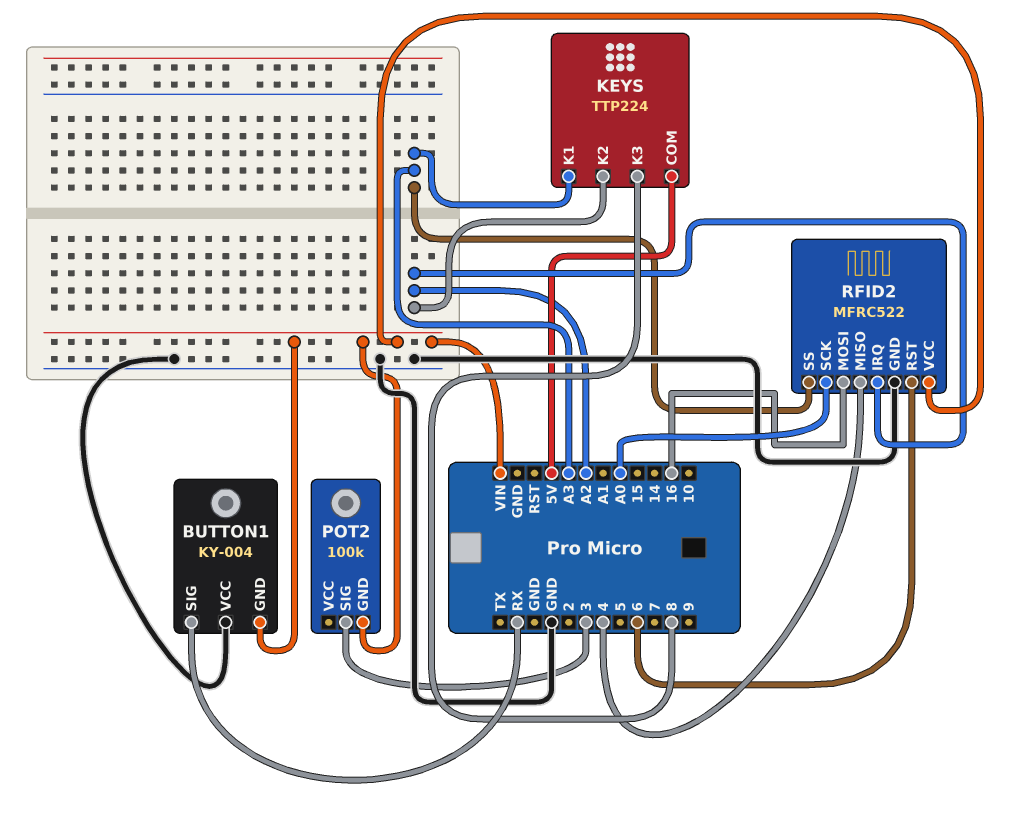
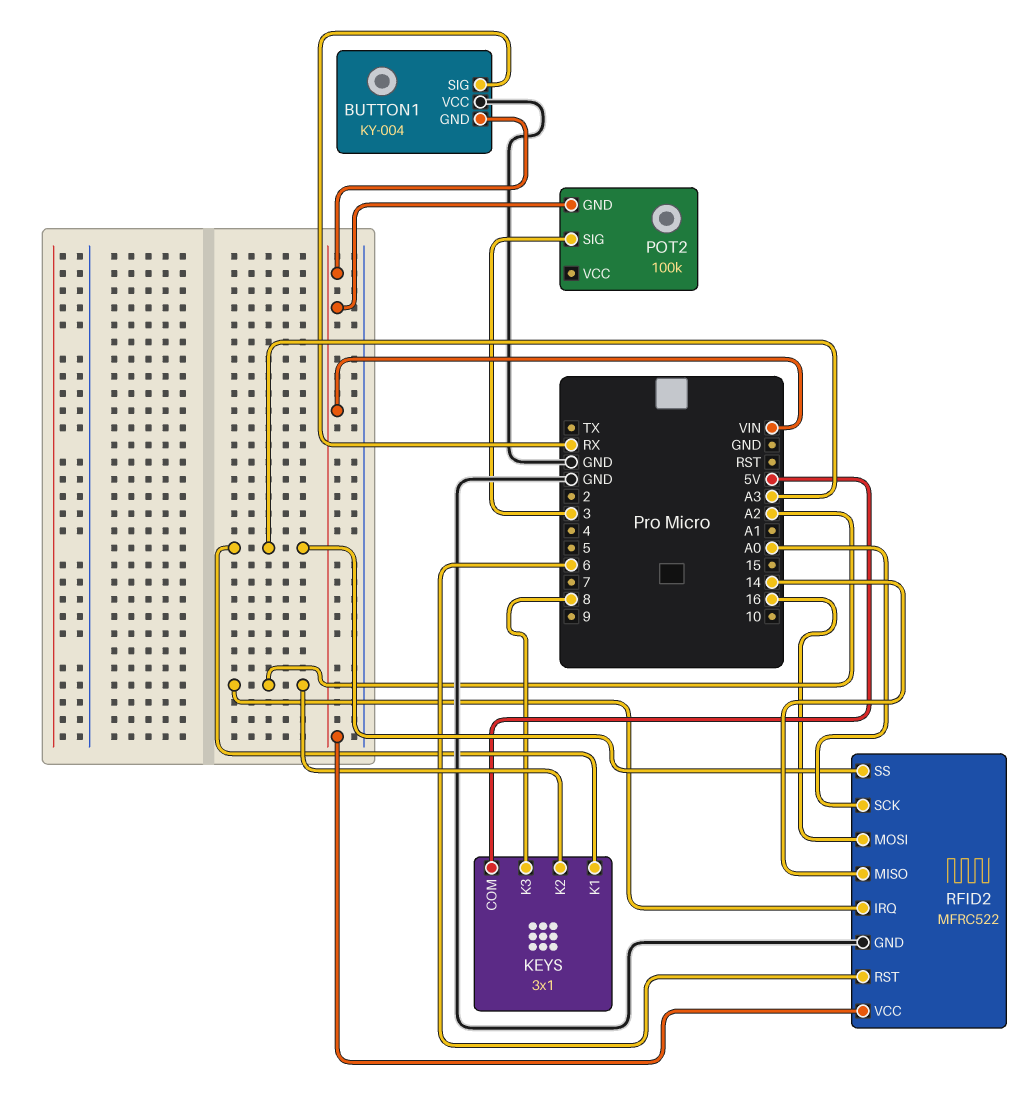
KEYS: TTP224 -> 3x1
RFID2 pin MISO: 4 -> 14

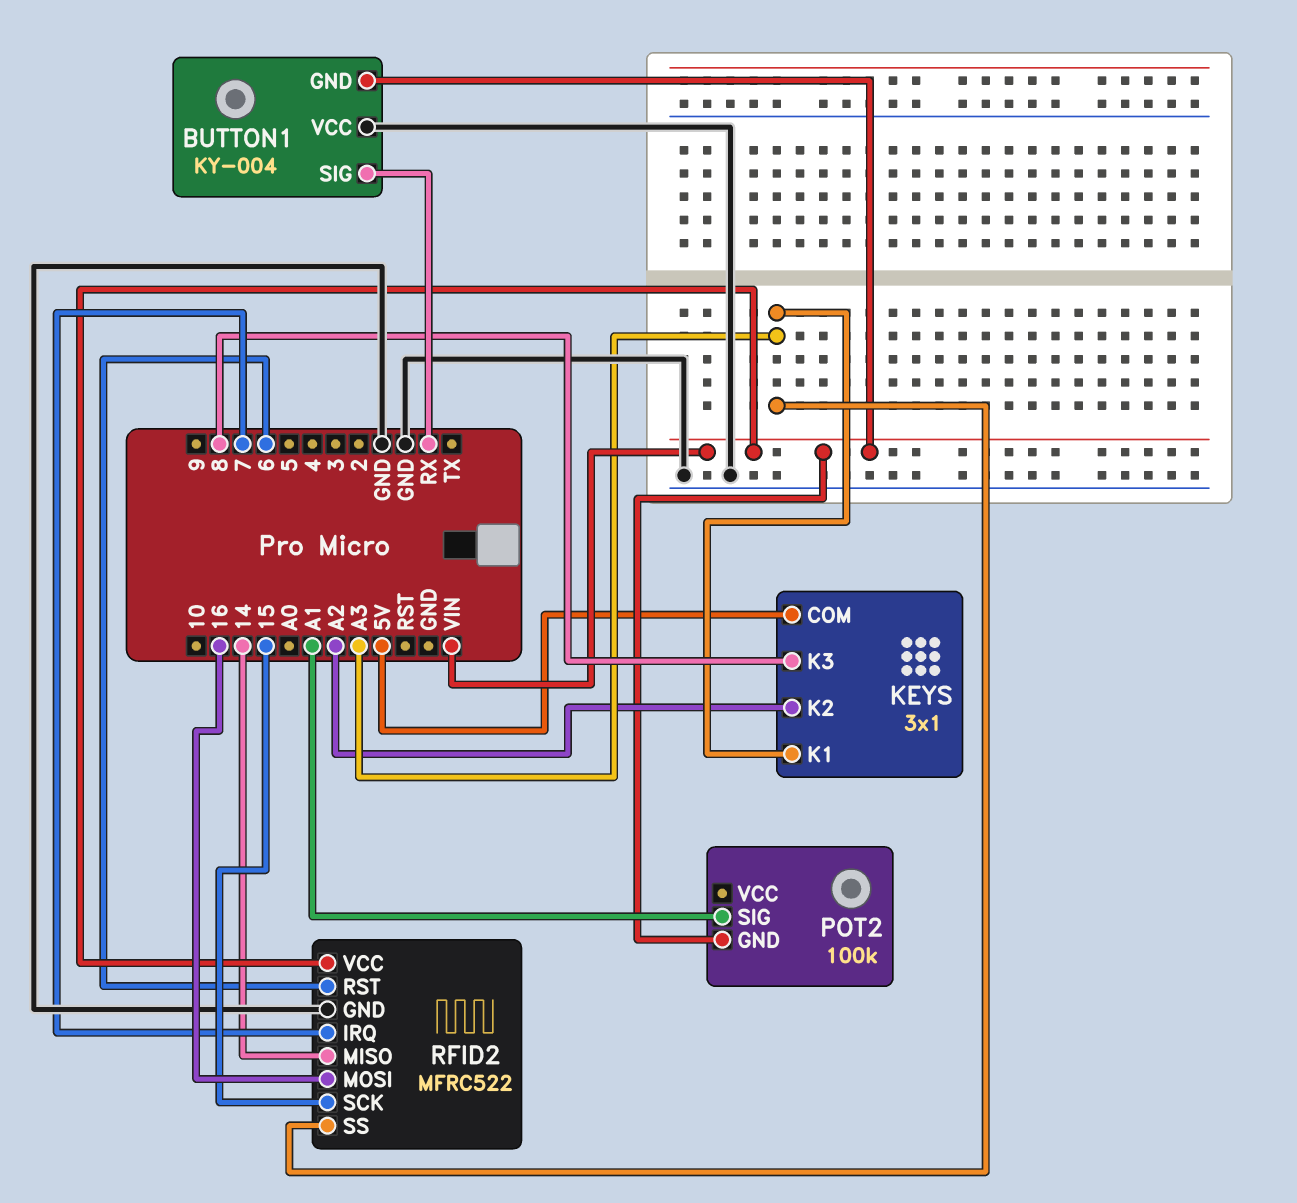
POT2 pin SIG: 3 -> A1
RFID2 pin IRQ: A2 -> 7
RFID2 pin SCK: A0 -> 15

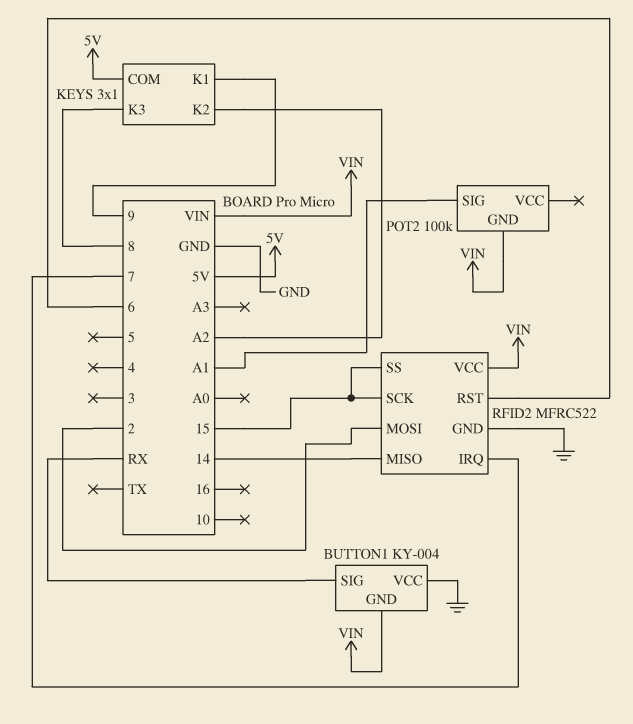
KEYS pin K1: A3 -> 9
RFID2 pin MOSI: 16 -> 2
RFID2 pin SS: A3 -> 15

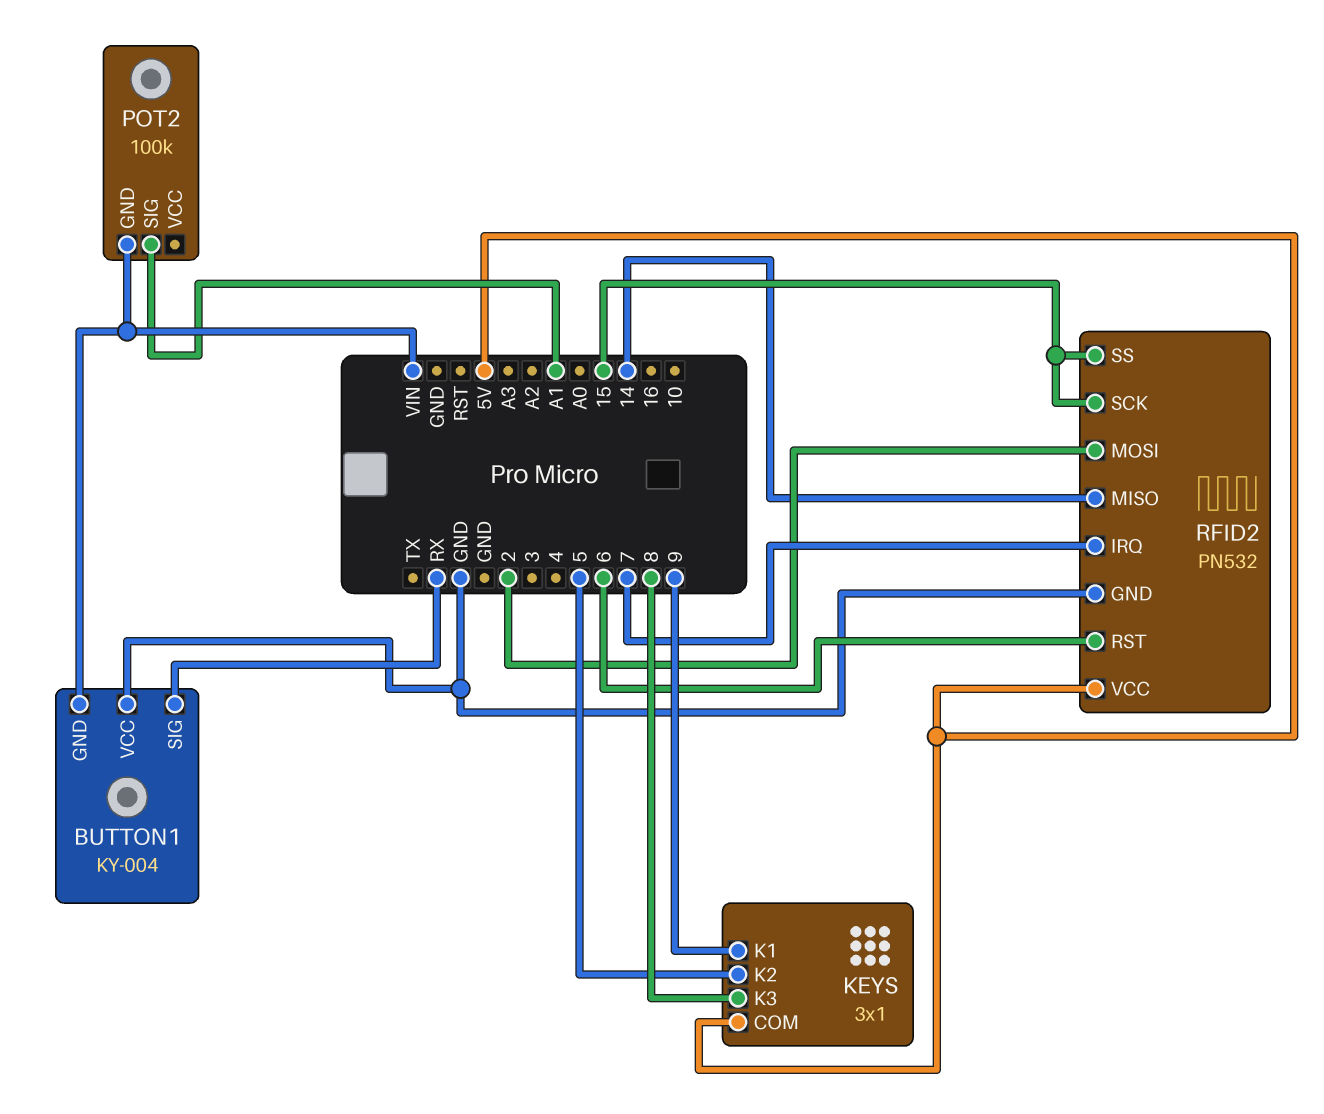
KEYS pin K2: A2 -> 5
RFID2: MFRC522 -> PN532
RFID2 pin VCC: VIN -> 5V

